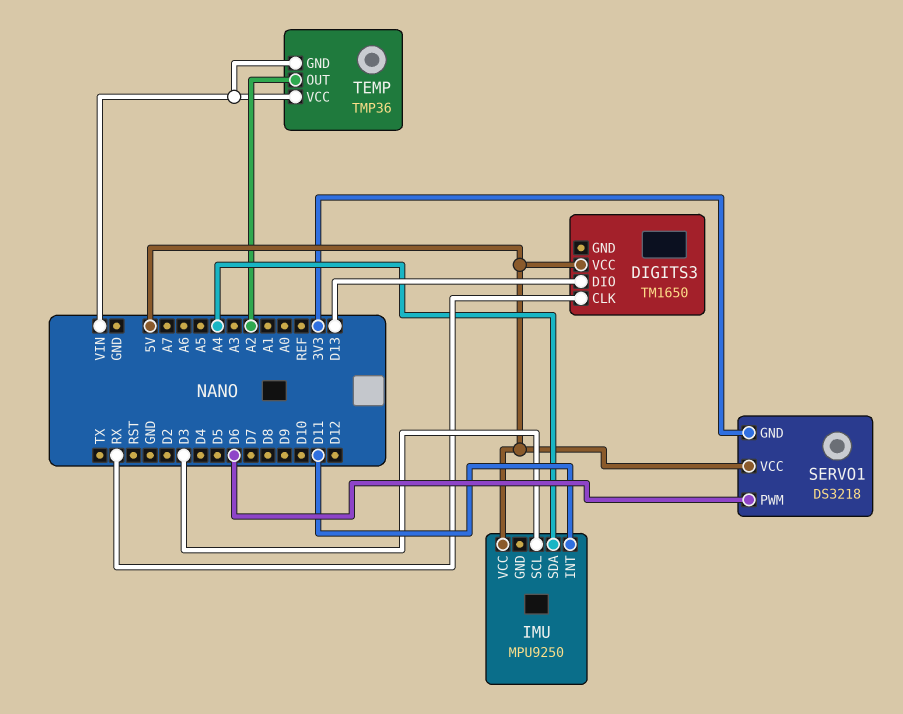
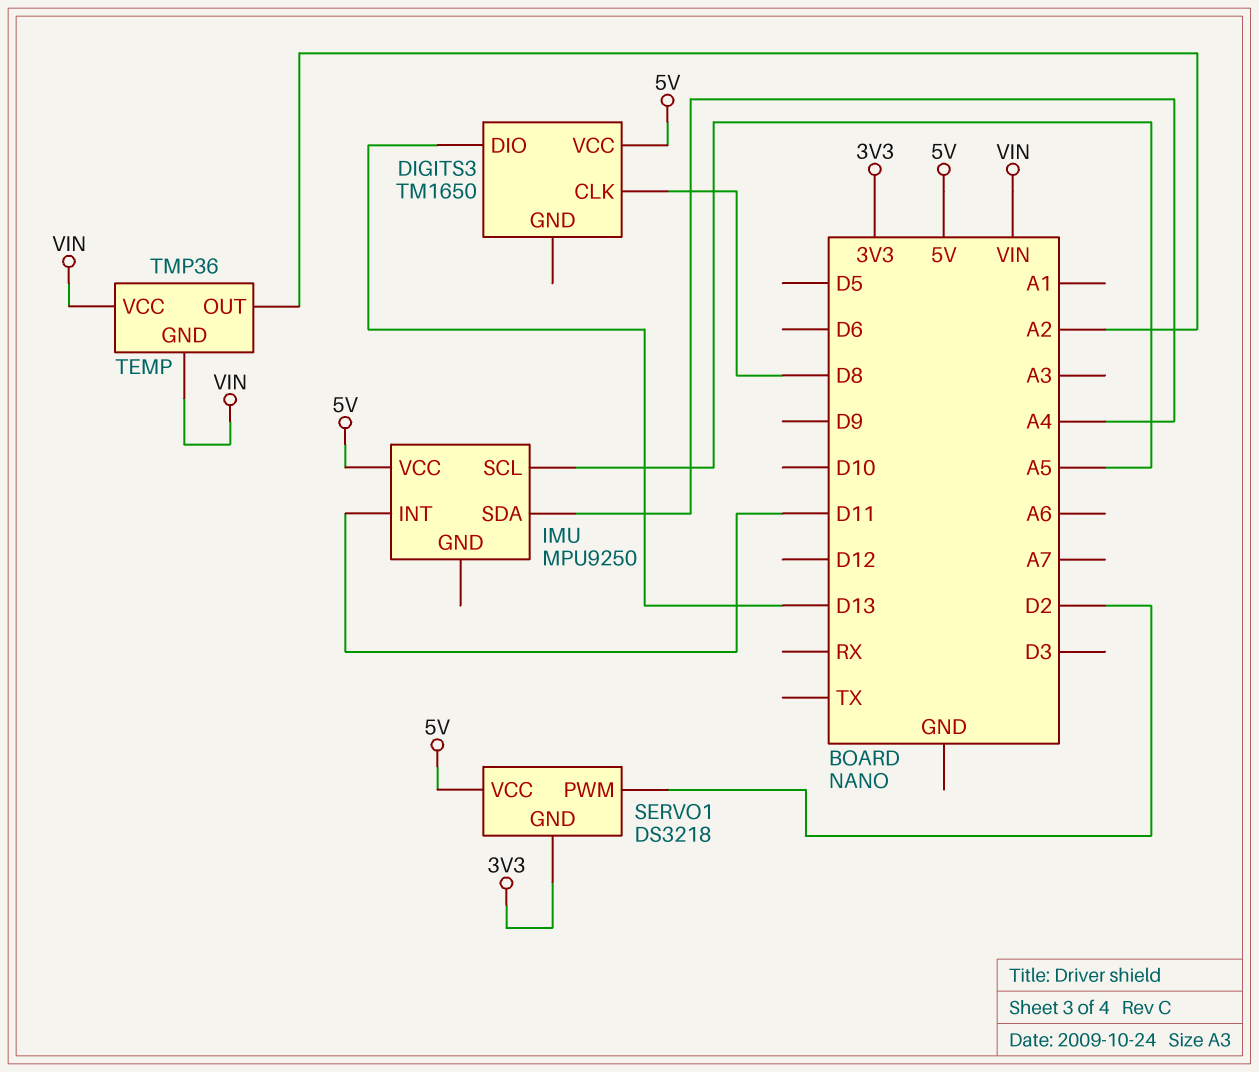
DIGITS3 pin CLK: RX -> D8
IMU pin SCL: D3 -> A5
SERVO1 pin PWM: D6 -> D2

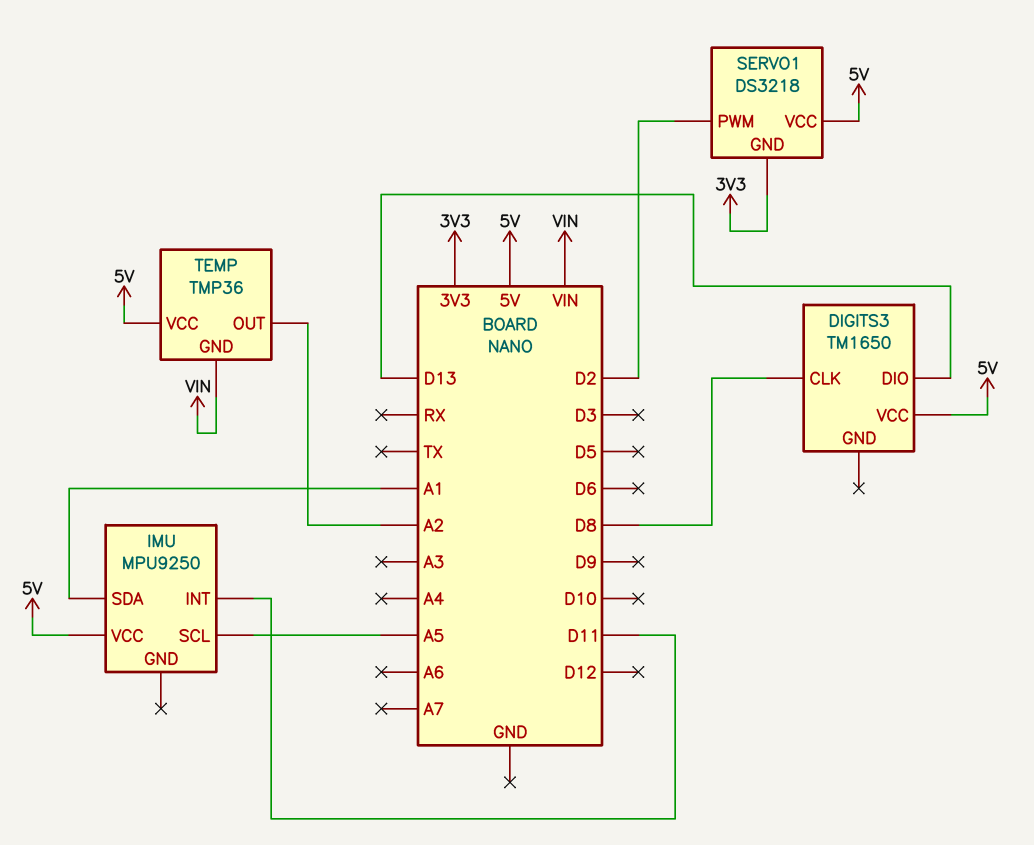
IMU pin SDA: A4 -> A1
TEMP pin VCC: VIN -> 5V

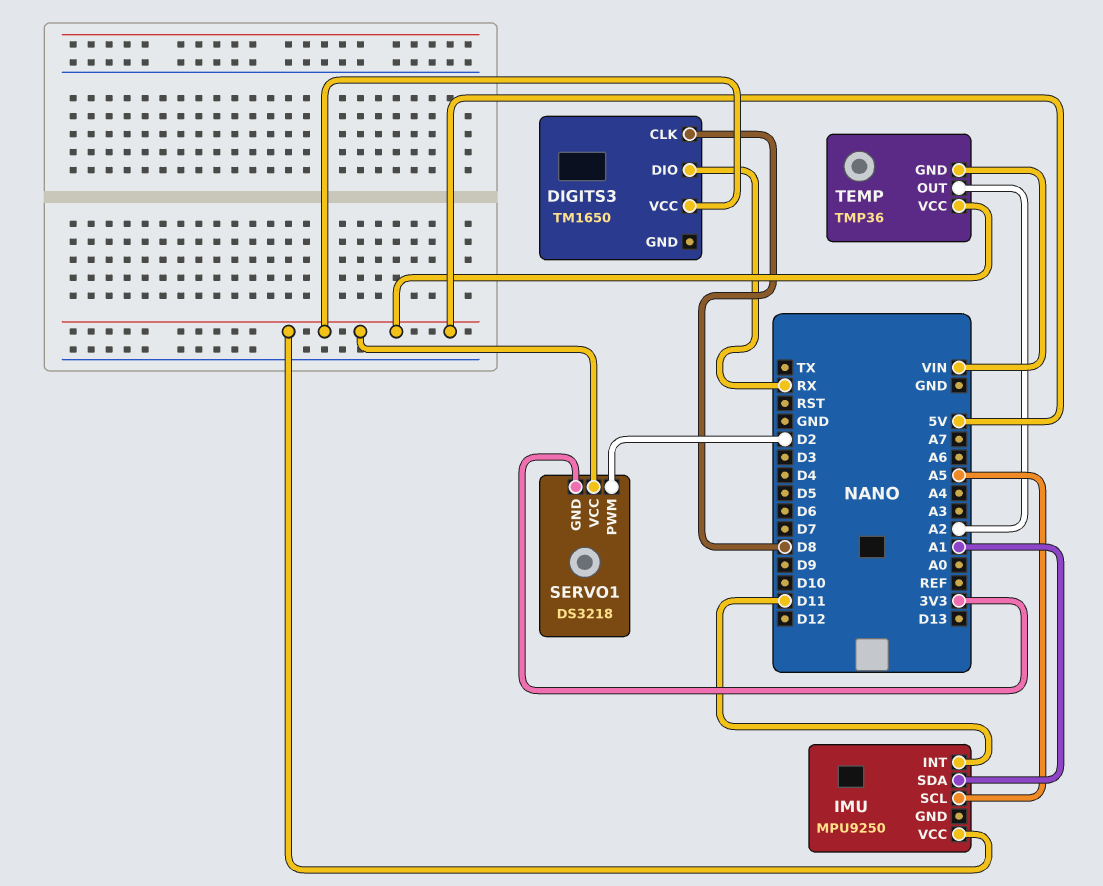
DIGITS3 pin DIO: D13 -> RX

